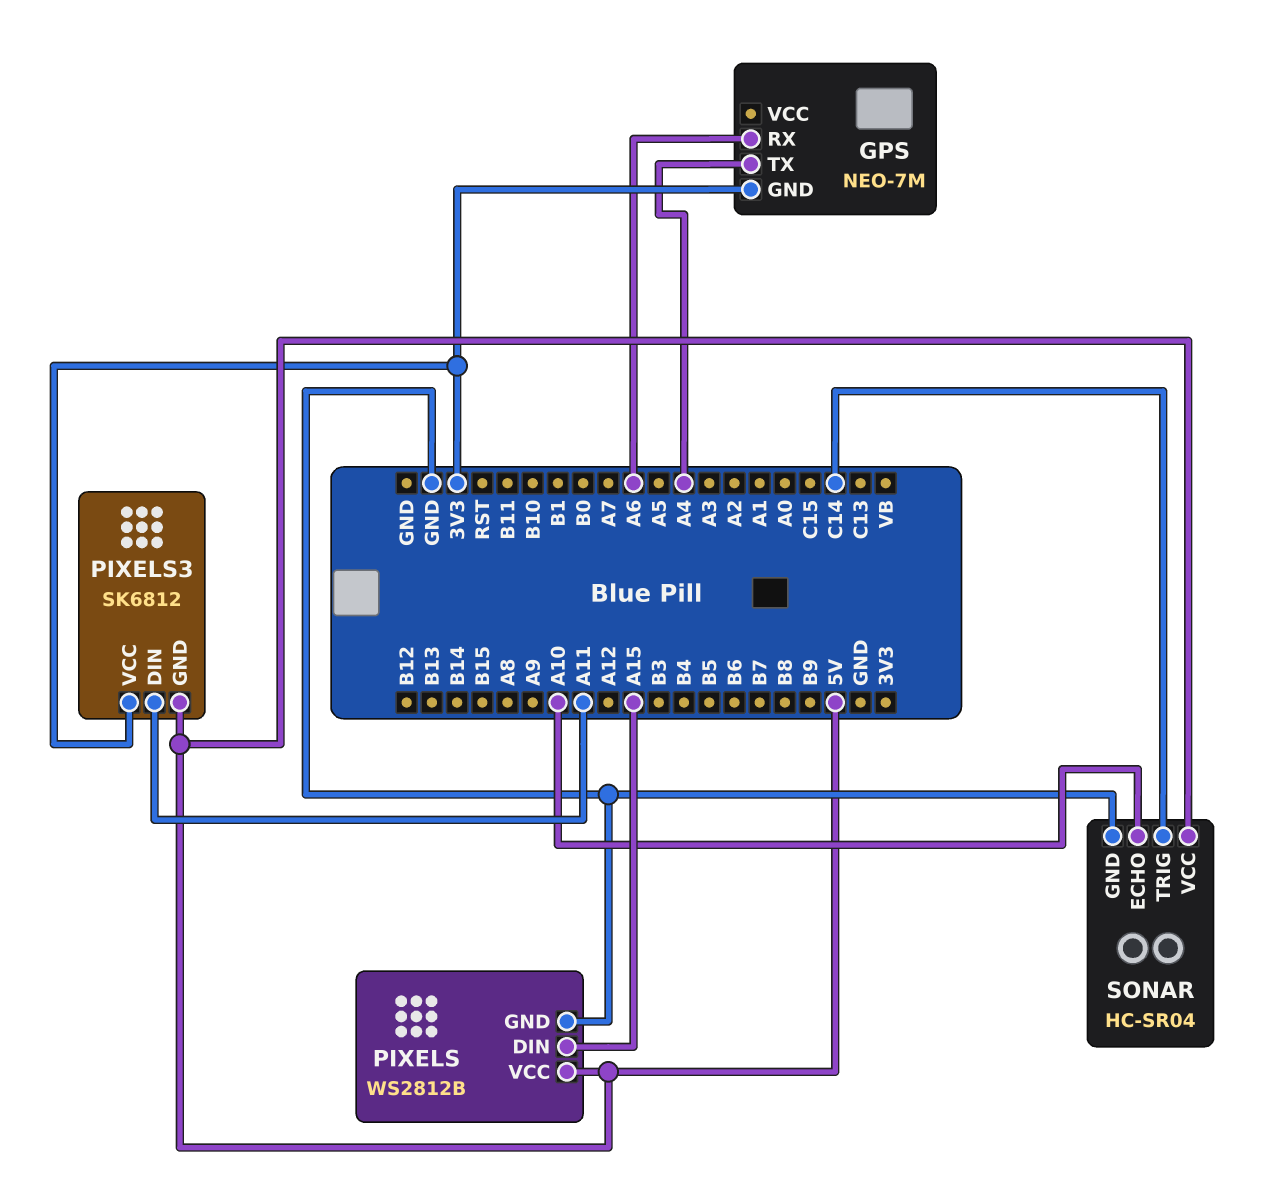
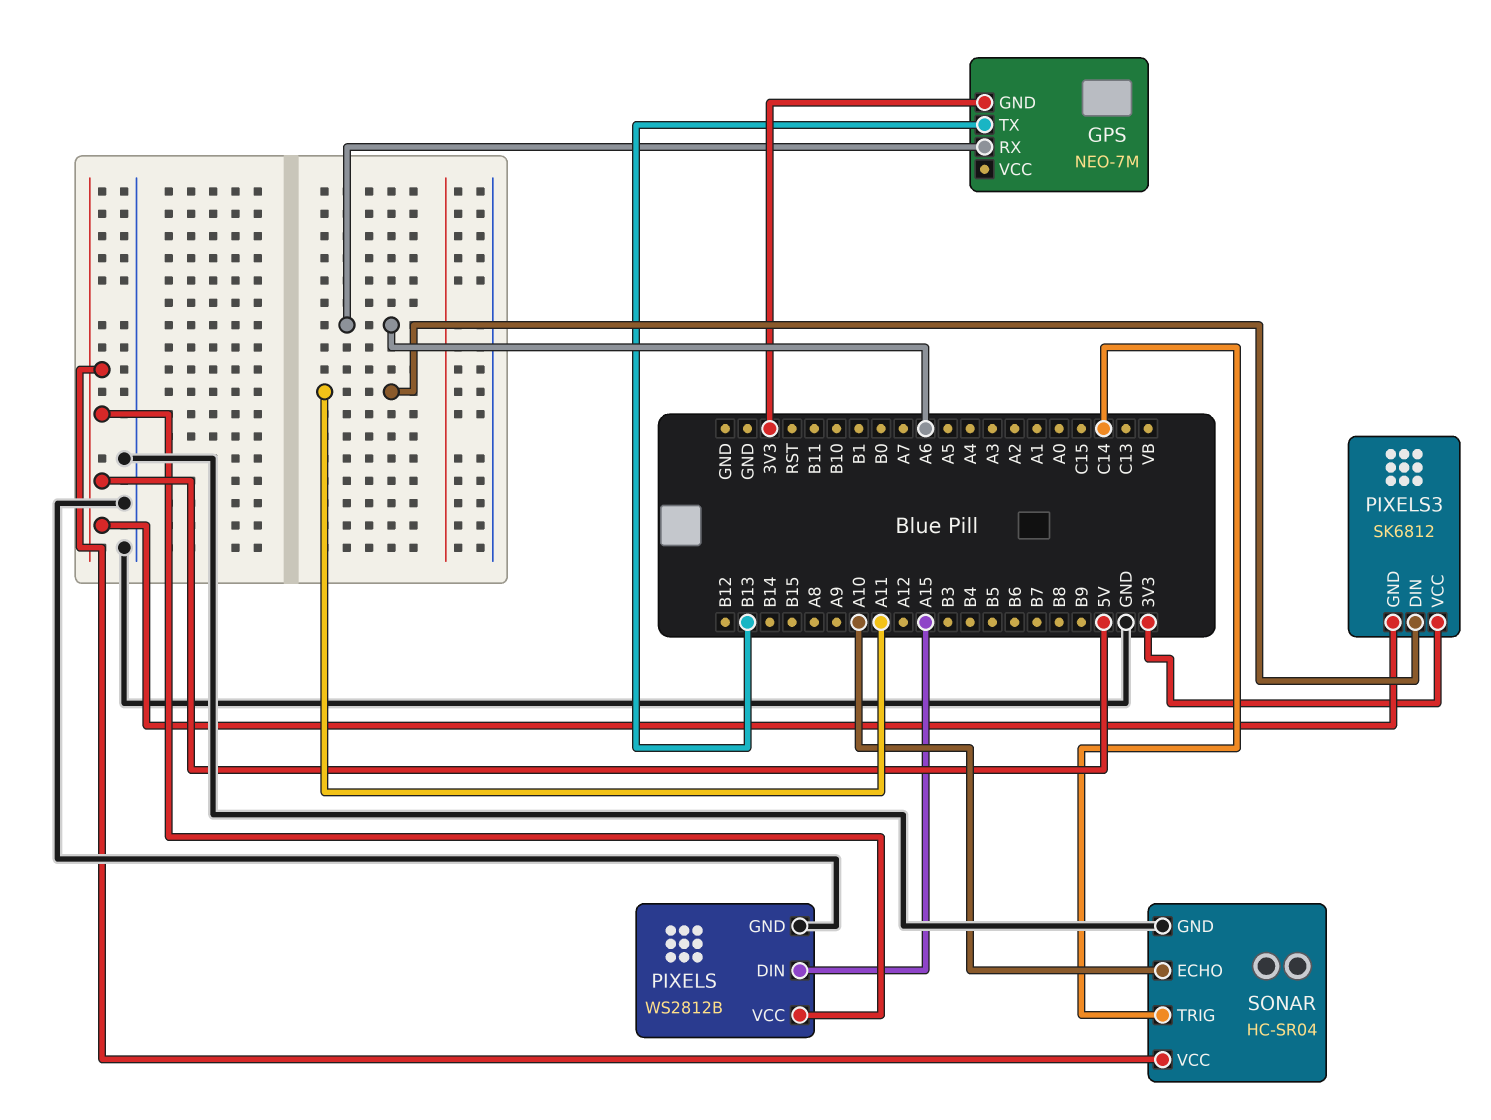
GPS pin TX: A4 -> B13

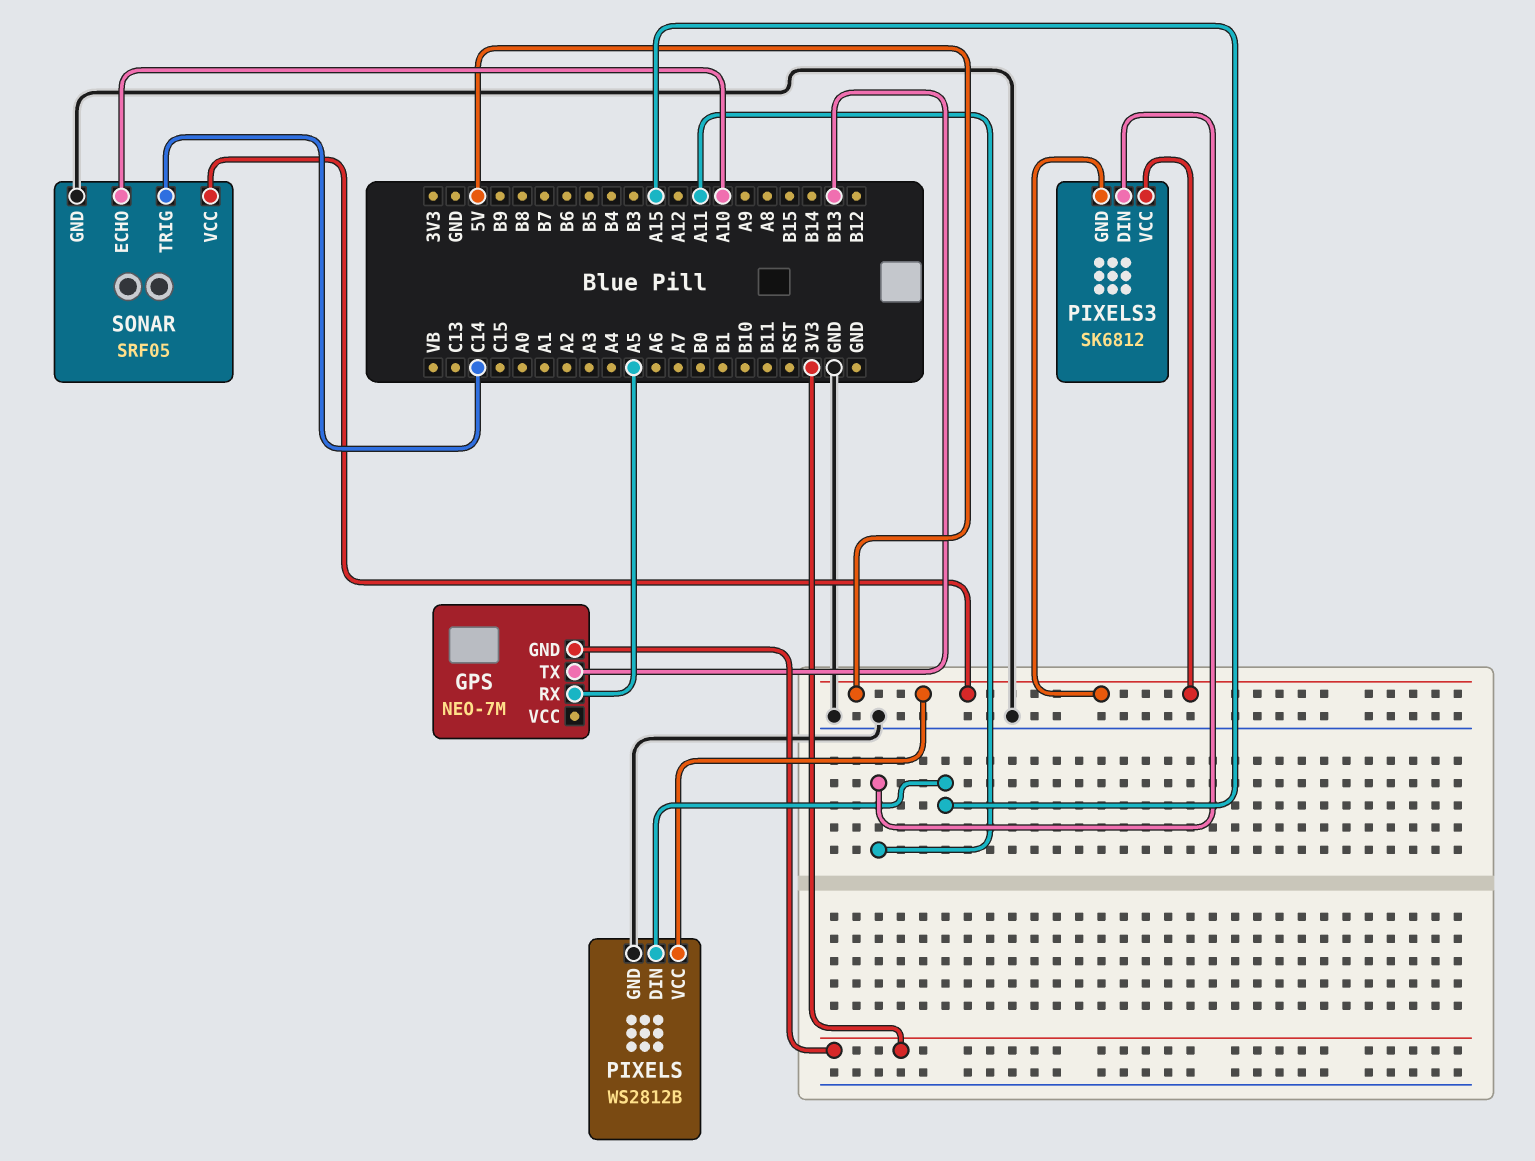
GPS pin RX: A6 -> A5
PIXELS3 pin VCC: 3V3 -> 5V
SONAR: HC-SR04 -> SRF05

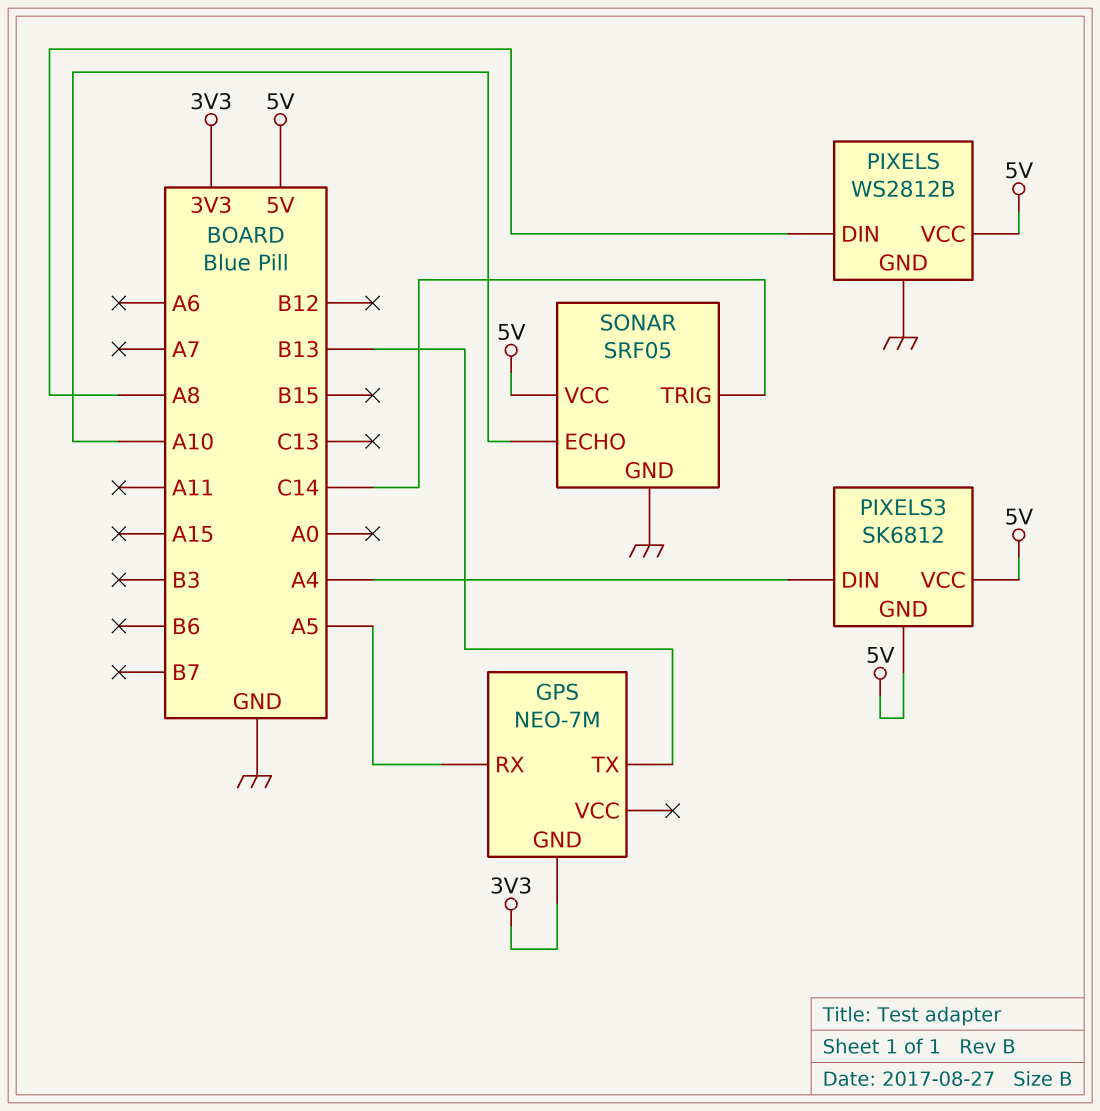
PIXELS pin DIN: A15 -> A8
PIXELS3 pin DIN: A11 -> A4

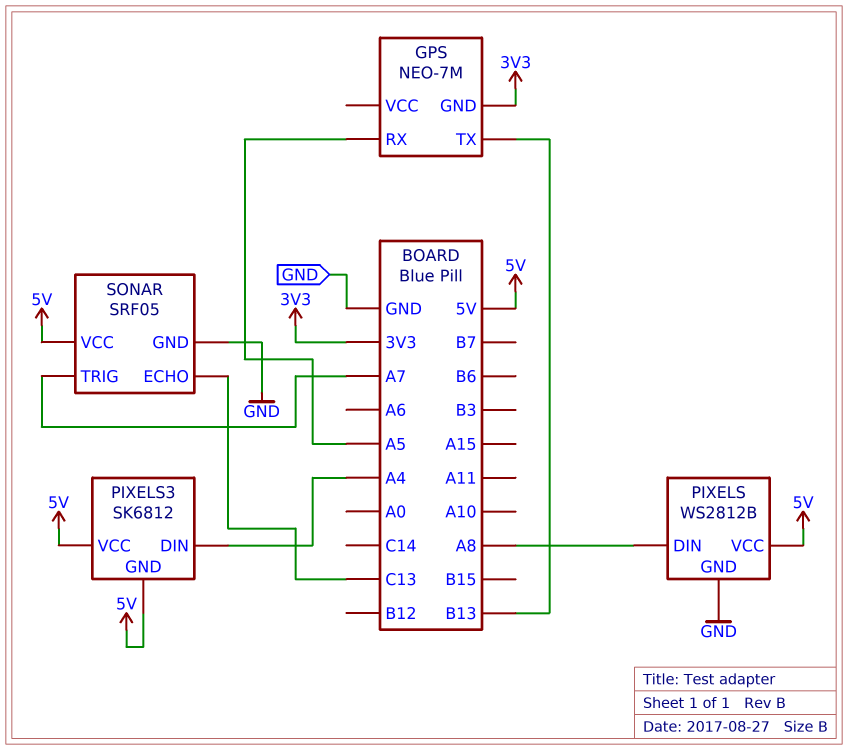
SONAR pin ECHO: A10 -> C13
SONAR pin TRIG: C14 -> A7

